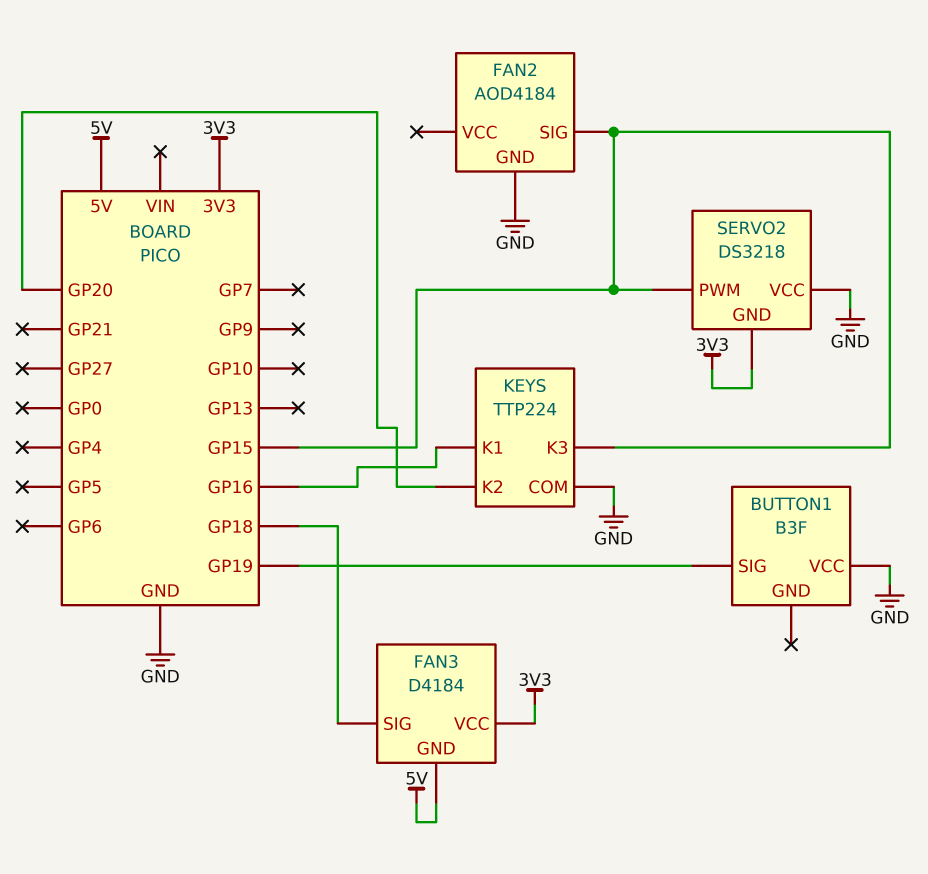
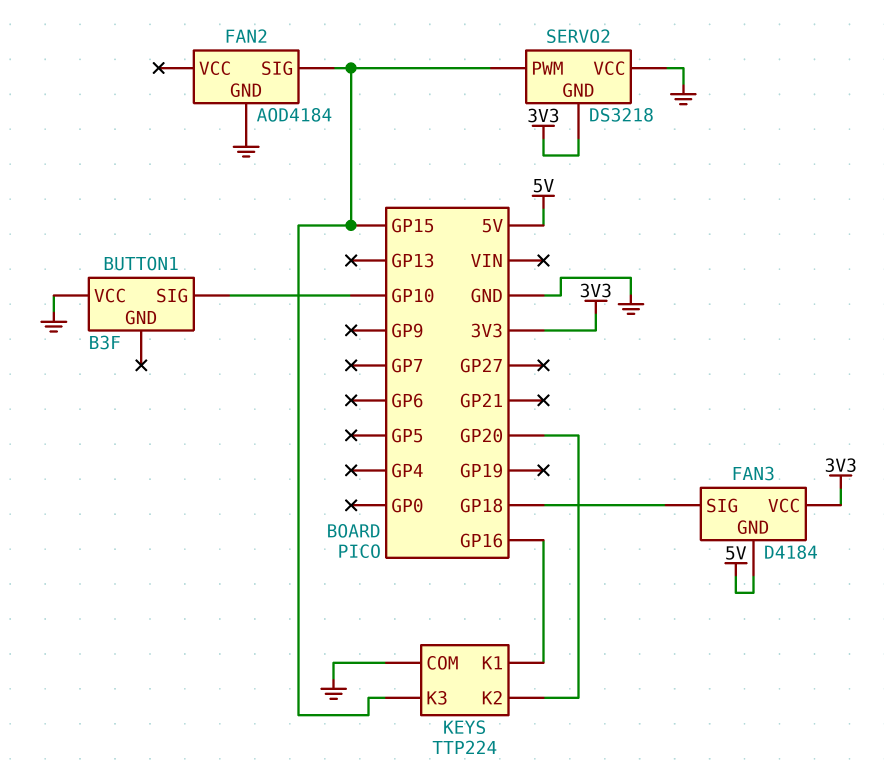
BUTTON1 pin SIG: GP19 -> GP10

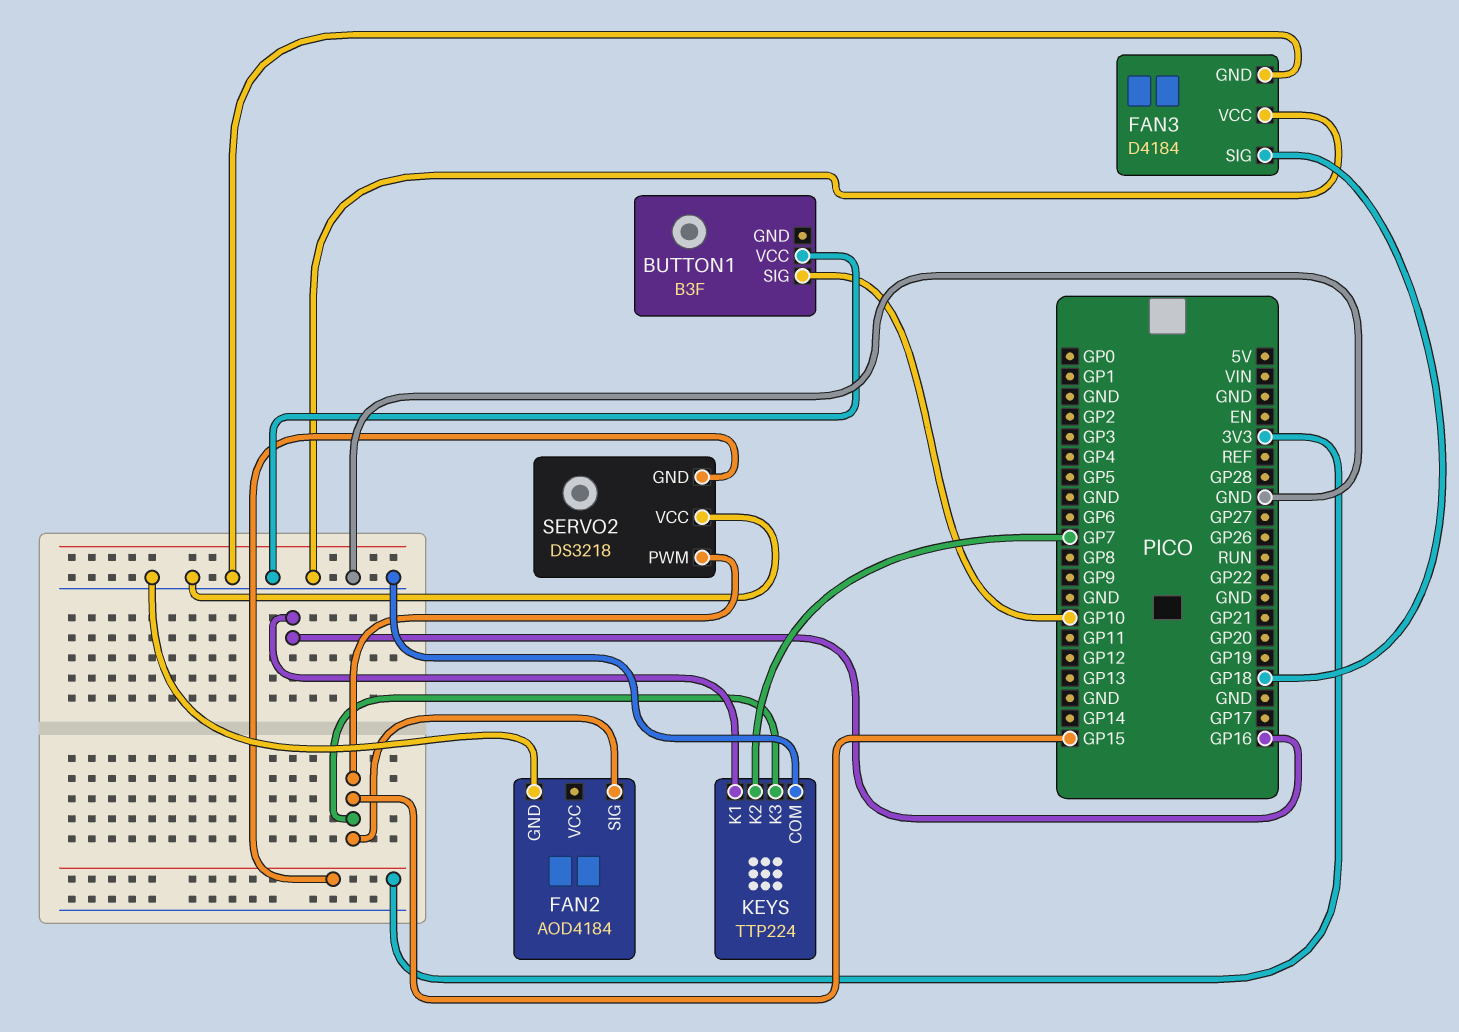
FAN3 pin GND: 5V -> GND
FAN3 pin VCC: 3V3 -> GND
KEYS pin K2: GP20 -> GP7

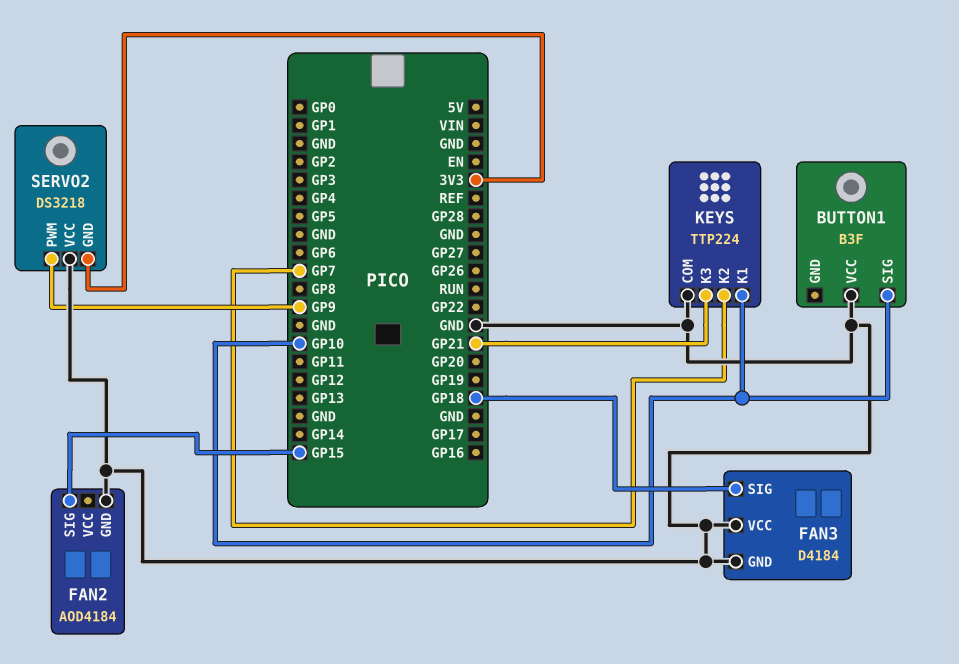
KEYS pin K1: GP16 -> GP10
KEYS pin K3: GP15 -> GP21
SERVO2 pin PWM: GP15 -> GP9

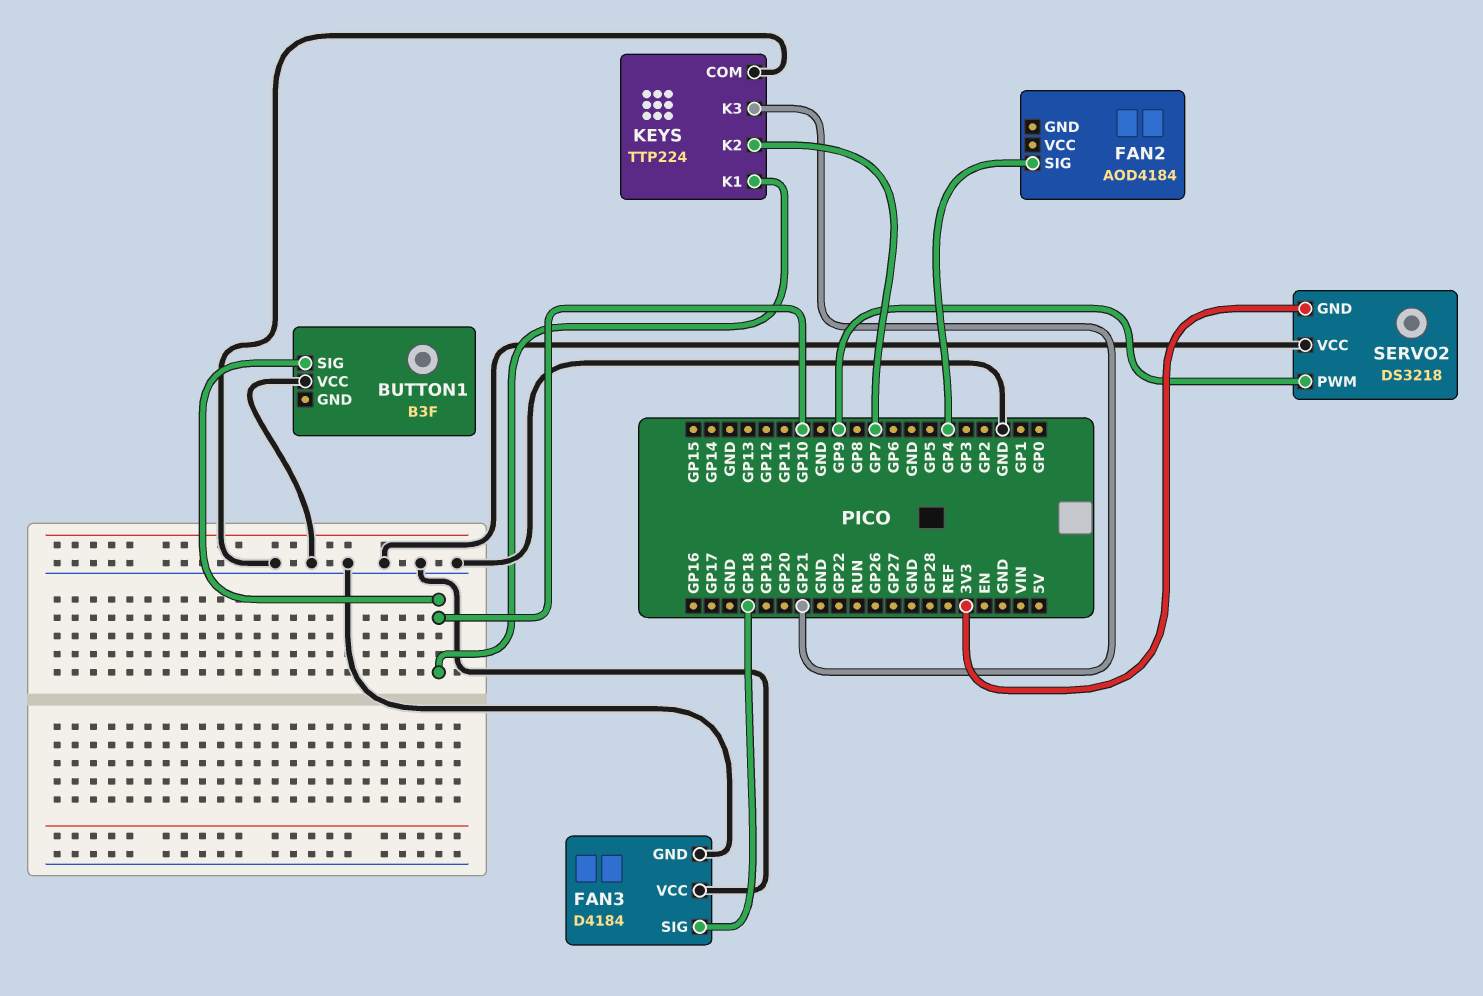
FAN2 pin GND: GND -> none
FAN2 pin SIG: GP15 -> GP4

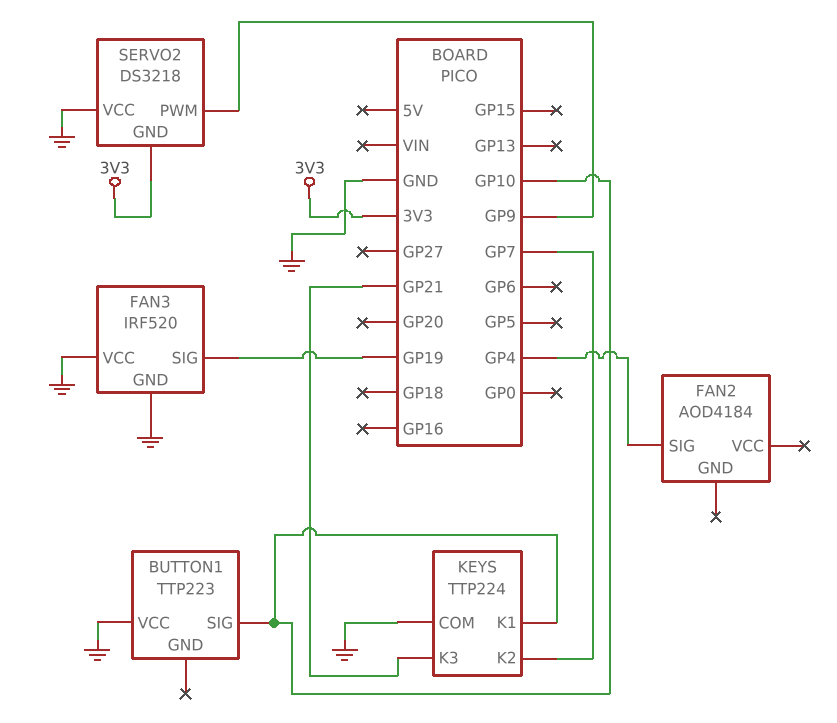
BUTTON1: B3F -> TTP223
FAN3: D4184 -> IRF520
FAN3 pin SIG: GP18 -> GP19

